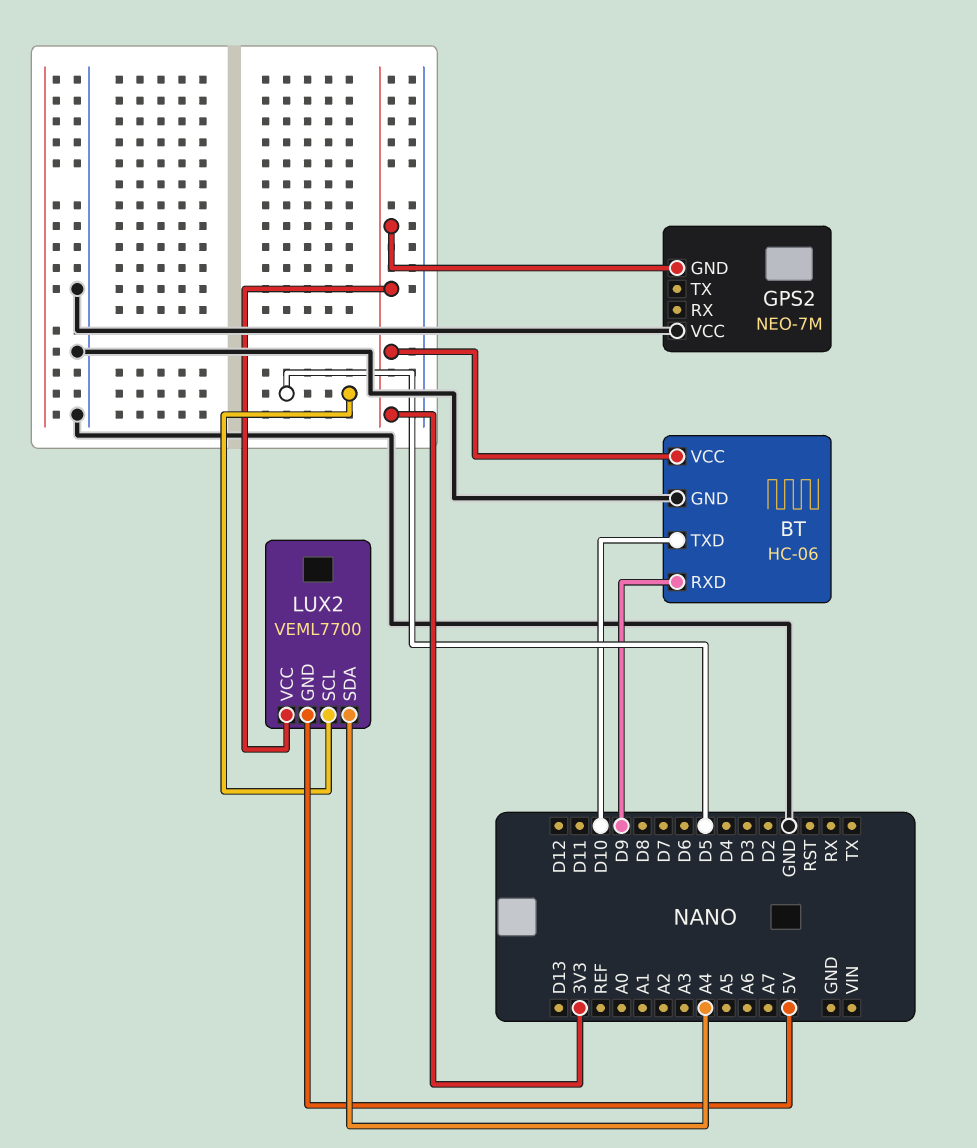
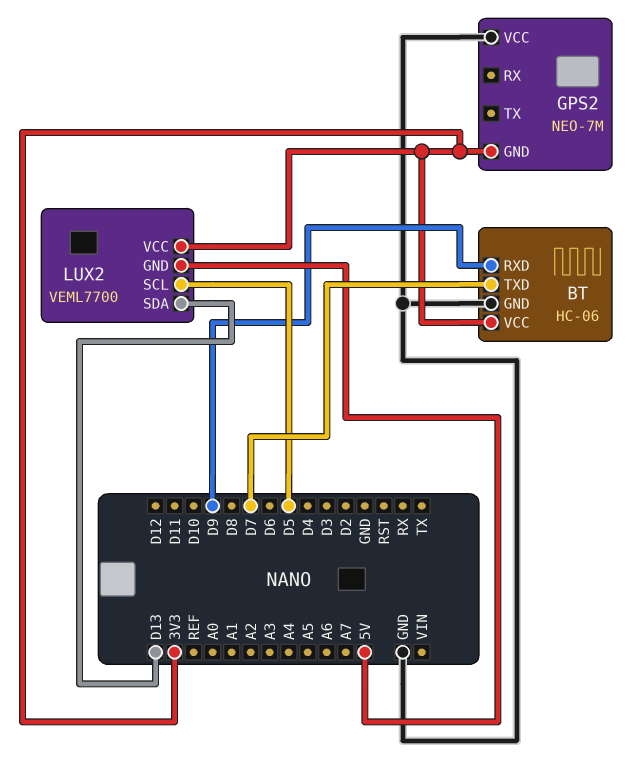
BT pin TXD: D10 -> D7
LUX2 pin SDA: A4 -> D13

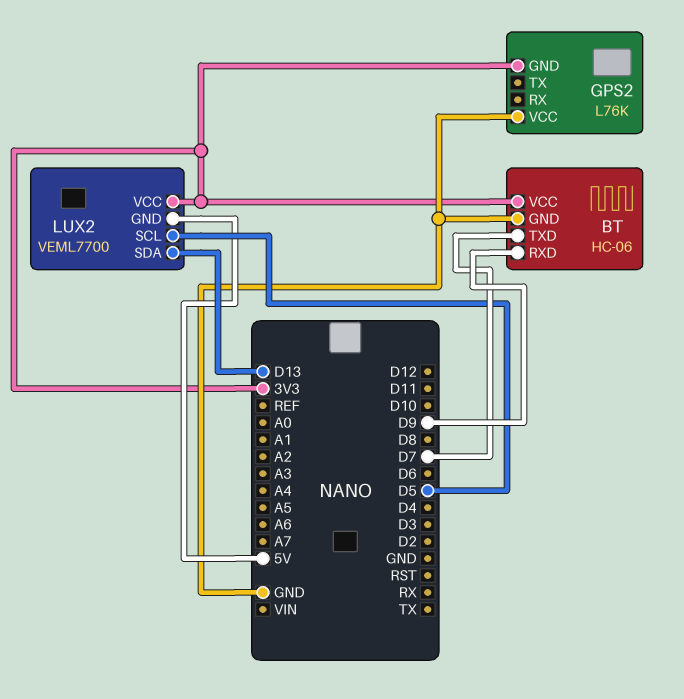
GPS2: NEO-7M -> L76K

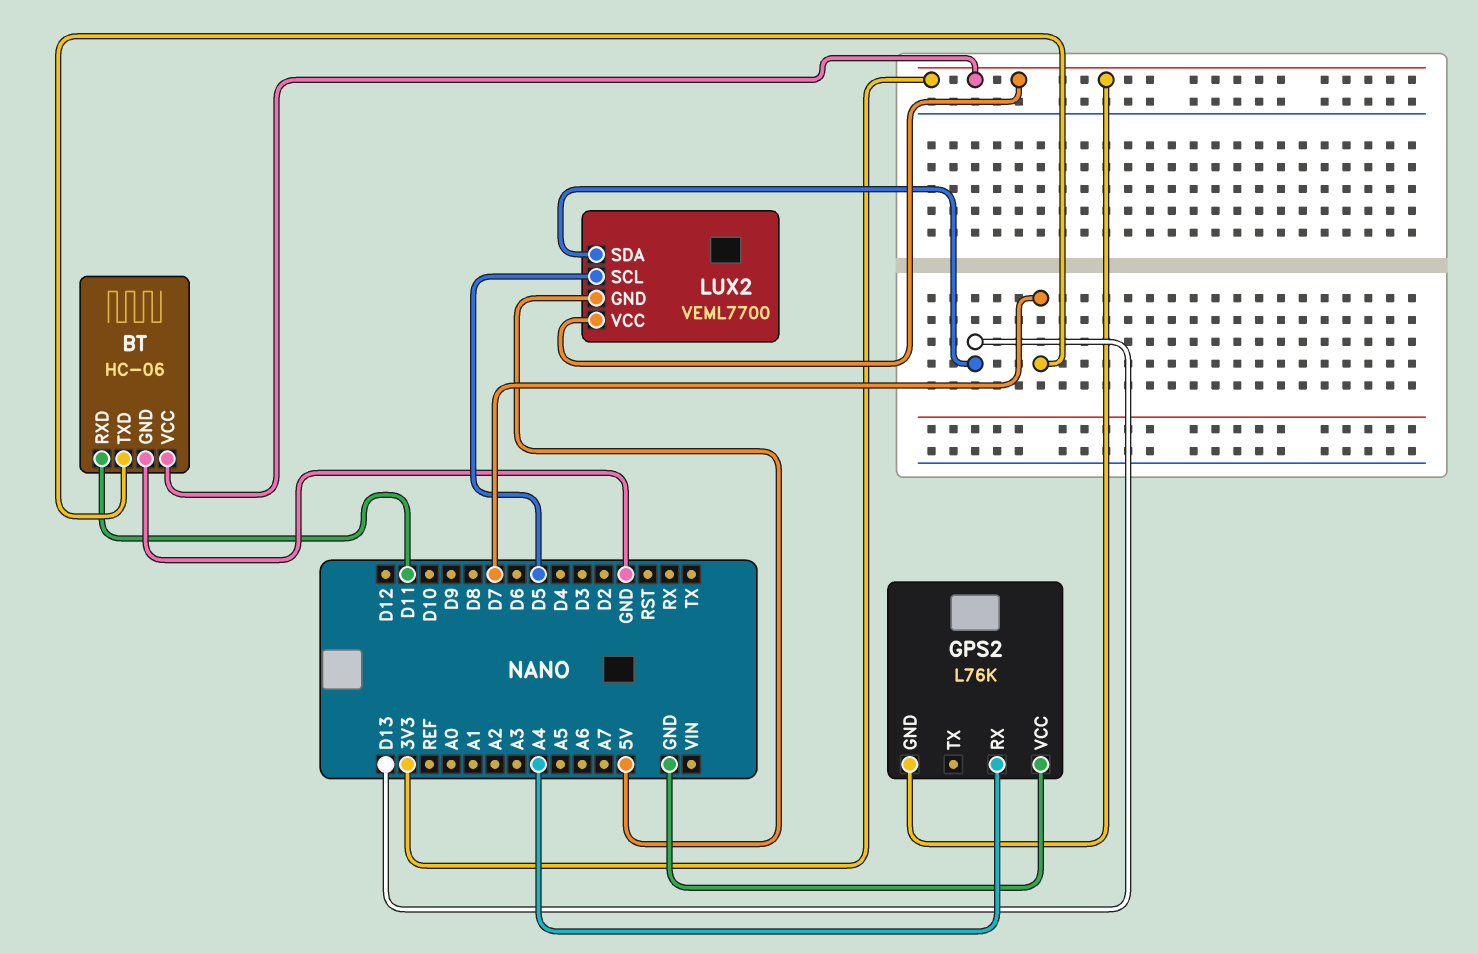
BT pin RXD: D9 -> D11
GPS2 pin RX: none -> A4

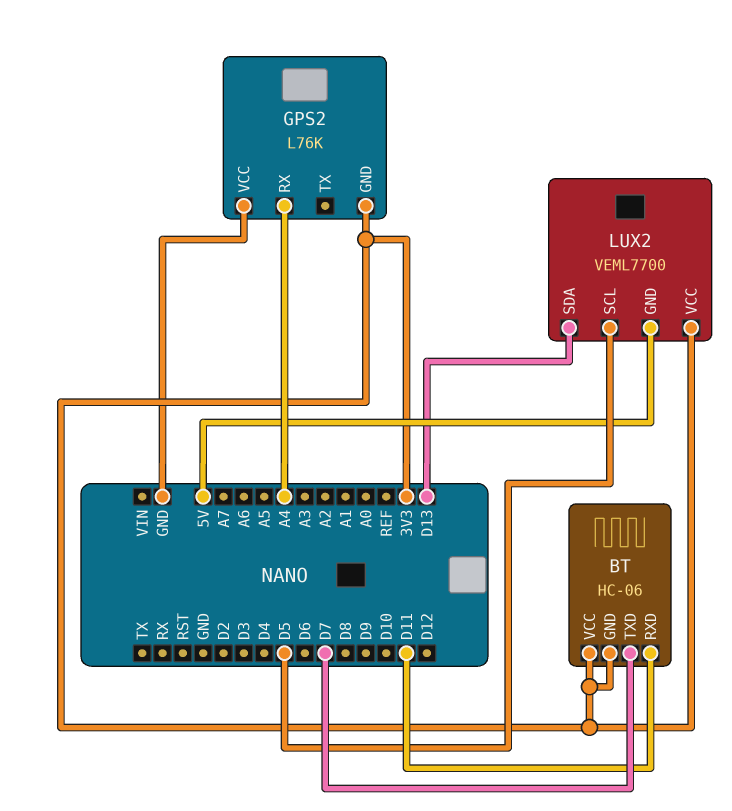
BT pin GND: GND -> 3V3

